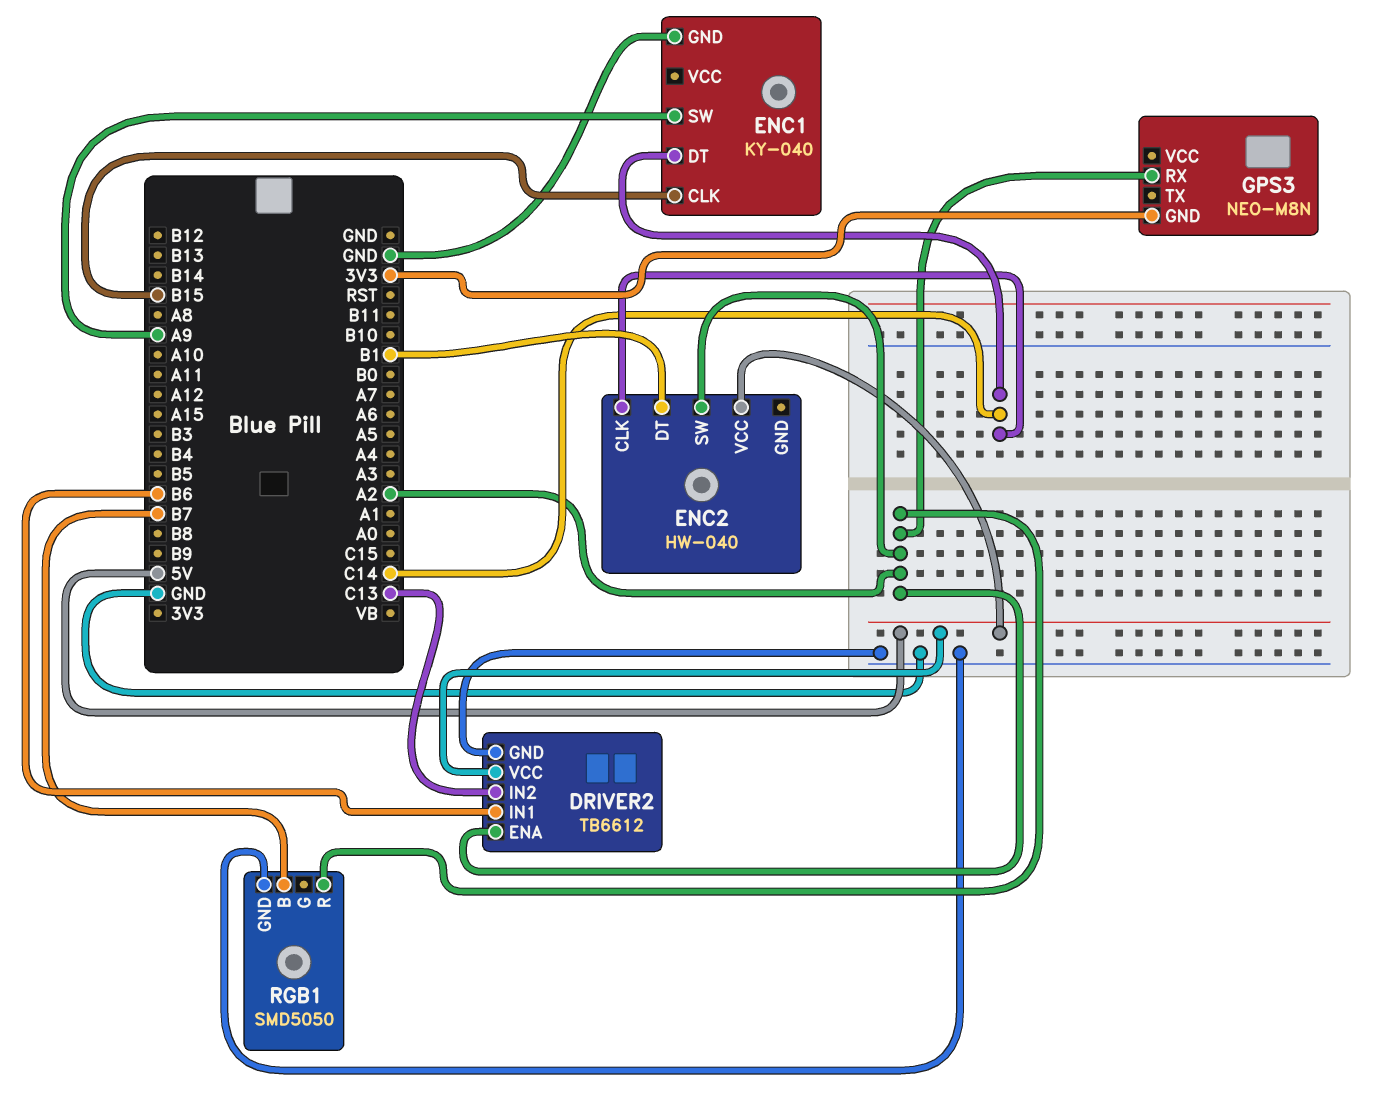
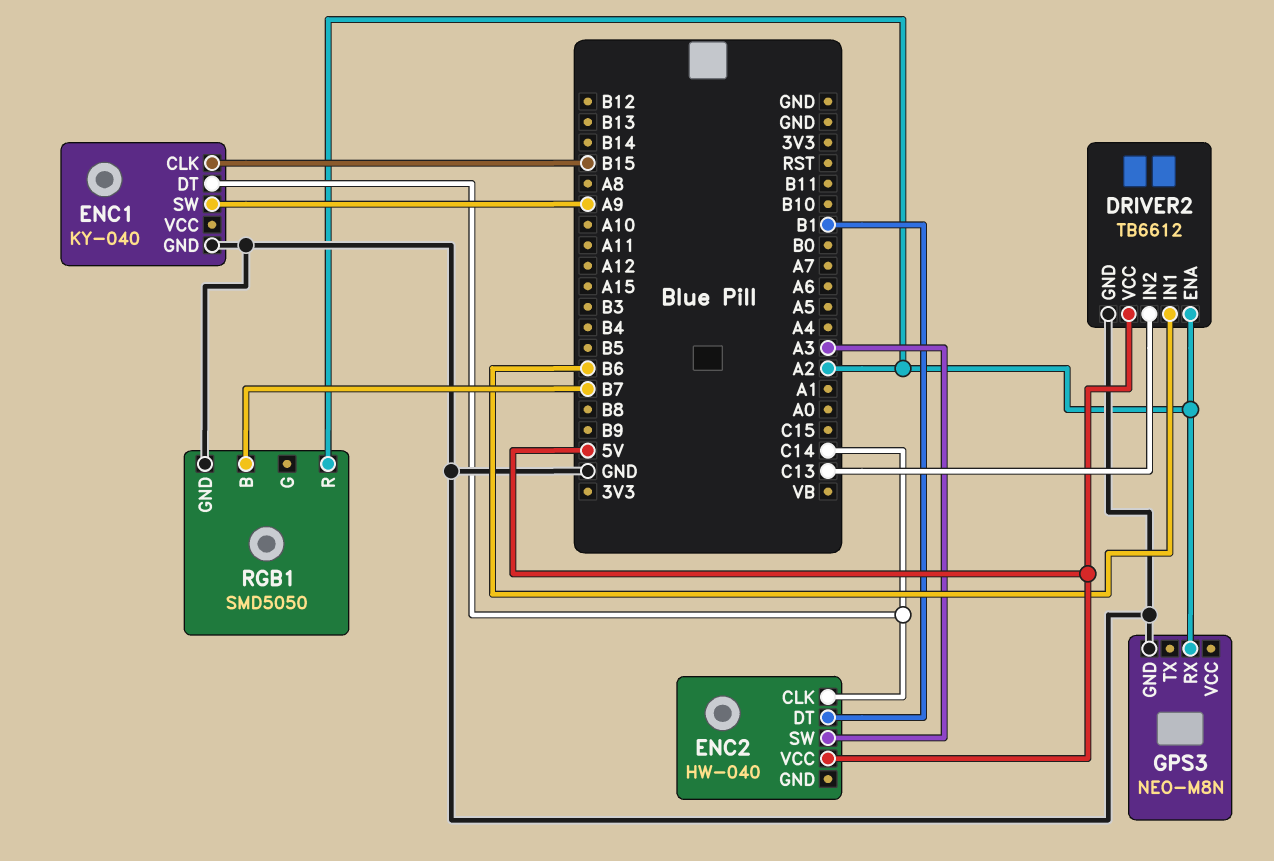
ENC2 pin SW: A2 -> A3
GPS3 pin GND: 3V3 -> GND

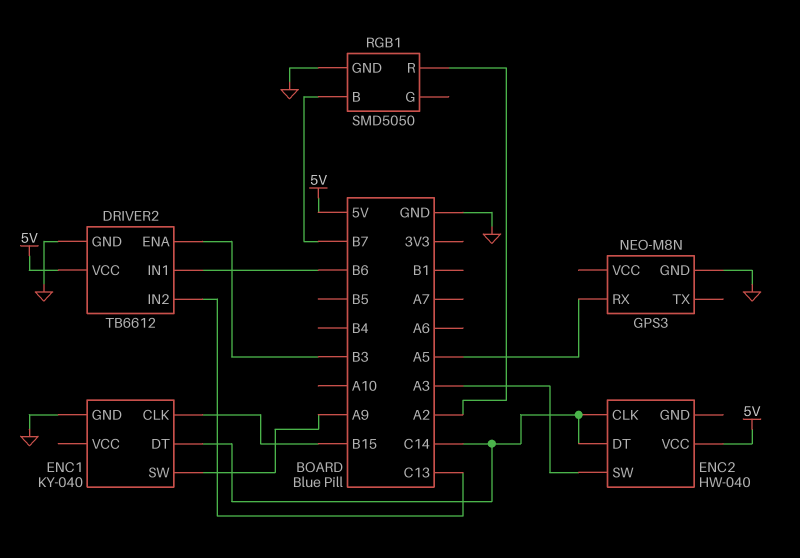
DRIVER2 pin ENA: A2 -> B3
ENC2 pin DT: B1 -> C14
GPS3 pin RX: A2 -> A5

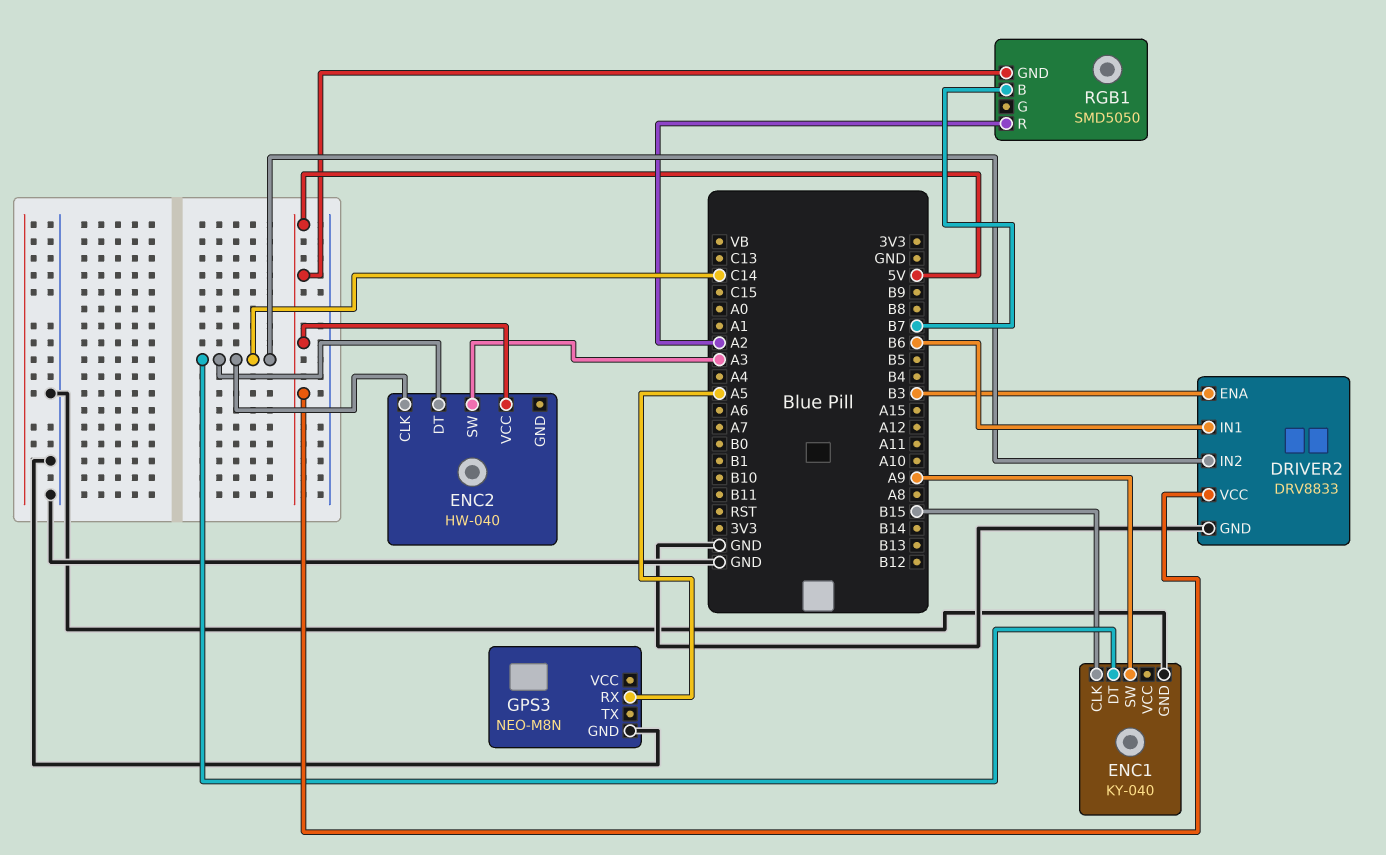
DRIVER2: TB6612 -> DRV8833
DRIVER2 pin IN2: C13 -> C14
RGB1 pin GND: GND -> 5V

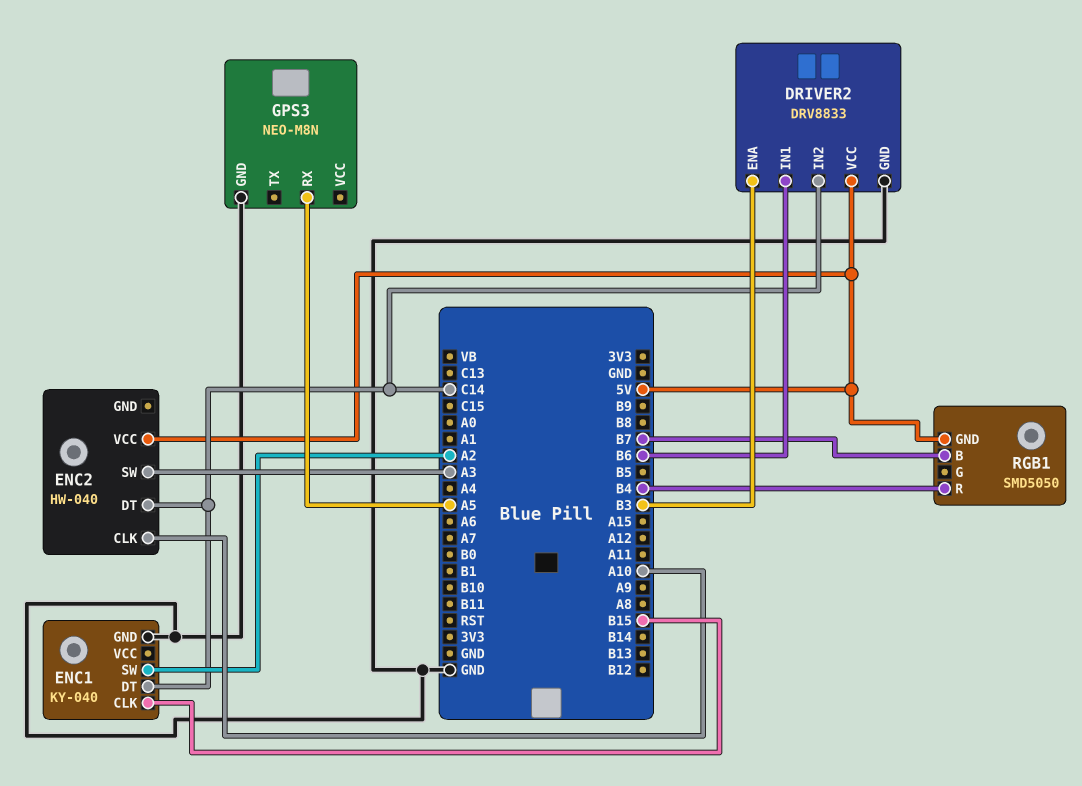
ENC1 pin SW: A9 -> A2
ENC2 pin CLK: C14 -> A10
RGB1 pin R: A2 -> B4

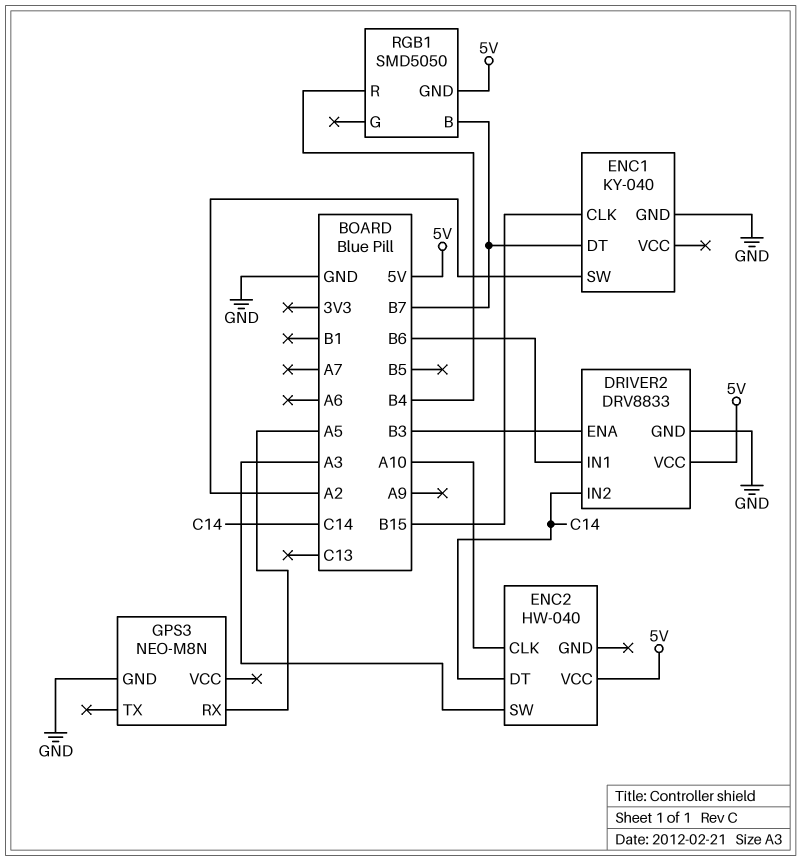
ENC1 pin DT: C14 -> B7

